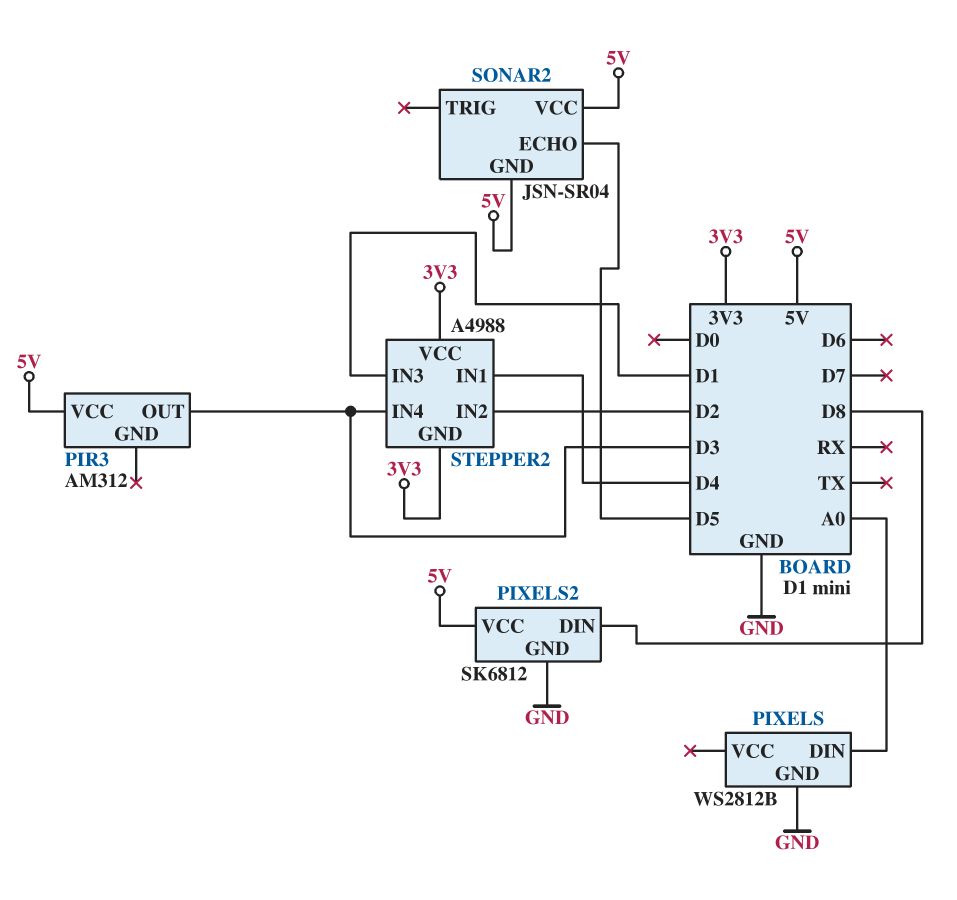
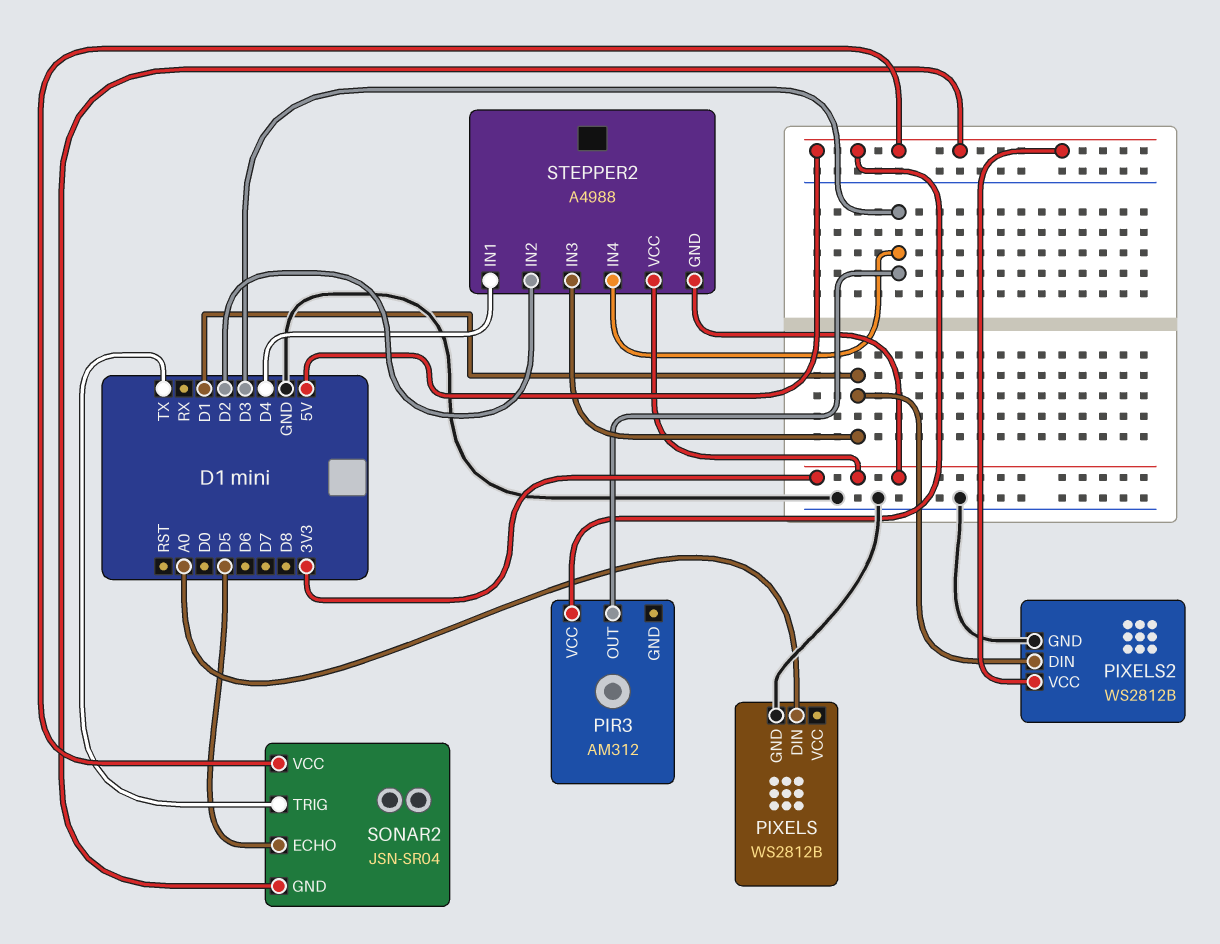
PIXELS2: SK6812 -> WS2812B
PIXELS2 pin DIN: D8 -> D1
SONAR2 pin TRIG: none -> TX

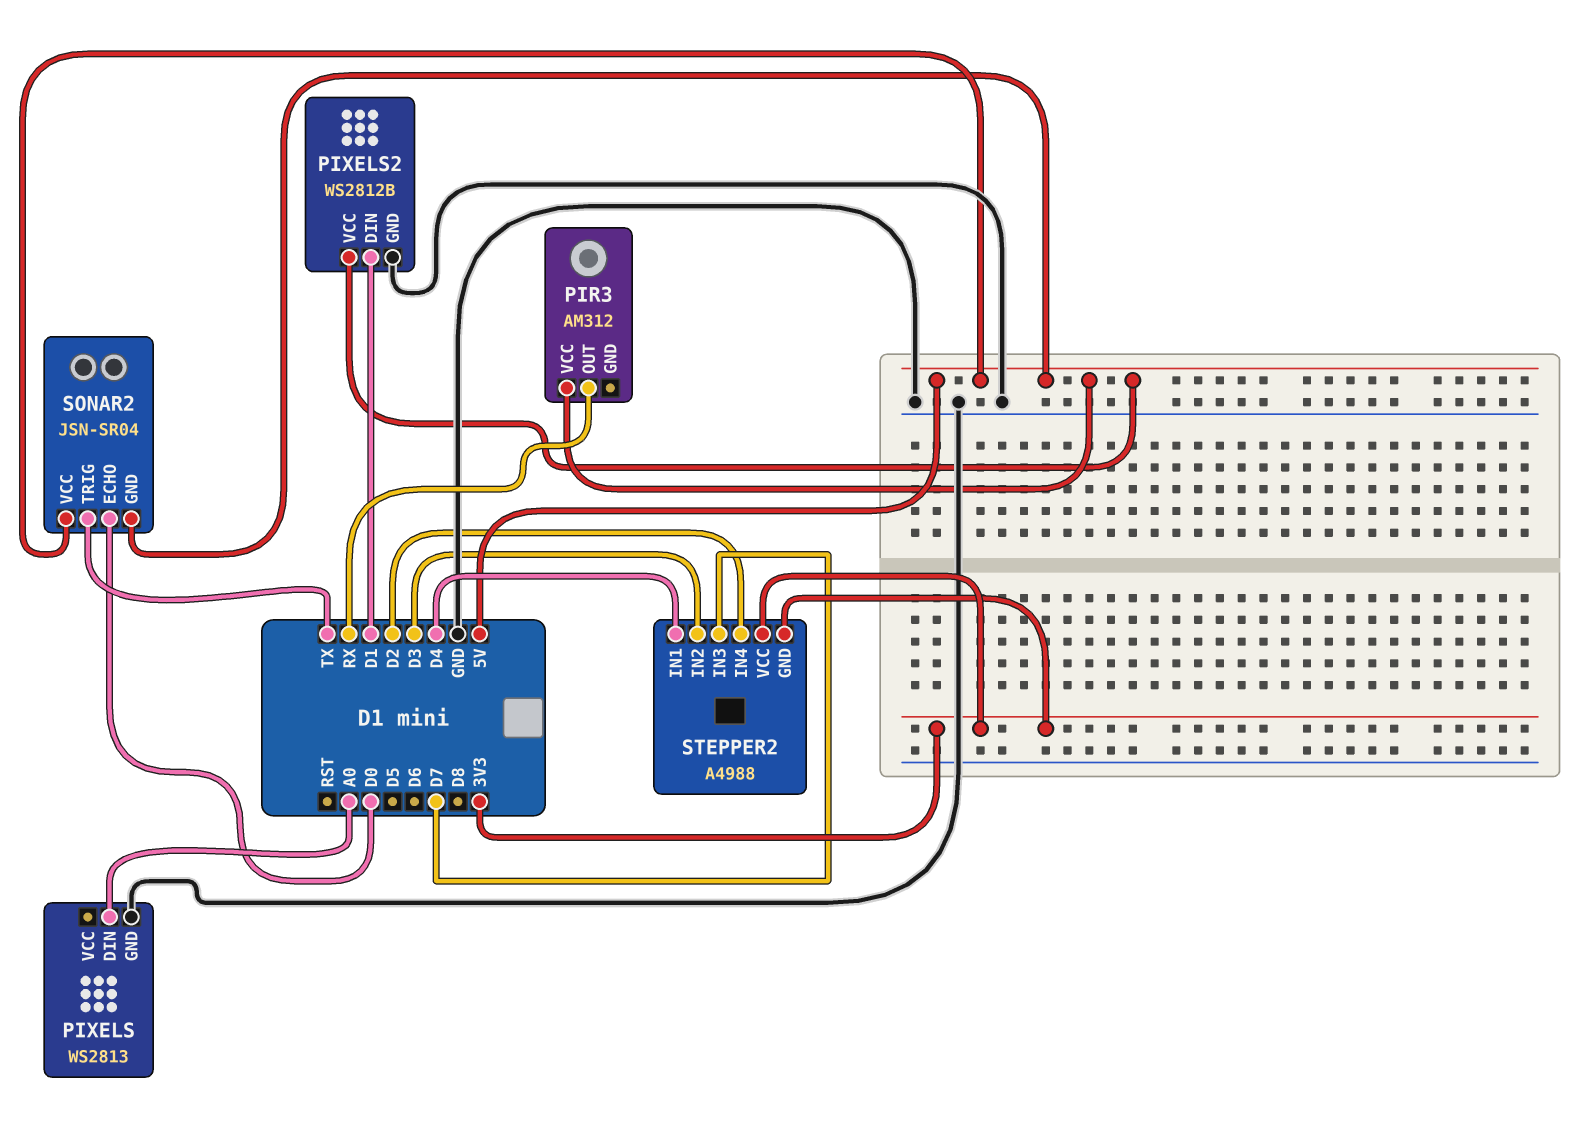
PIR3 pin OUT: D3 -> RX
PIXELS: WS2812B -> WS2813
SONAR2 pin ECHO: D5 -> D0
STEPPER2 pin IN2: D2 -> D3
STEPPER2 pin IN3: D1 -> D7
STEPPER2 pin IN4: D3 -> D2

